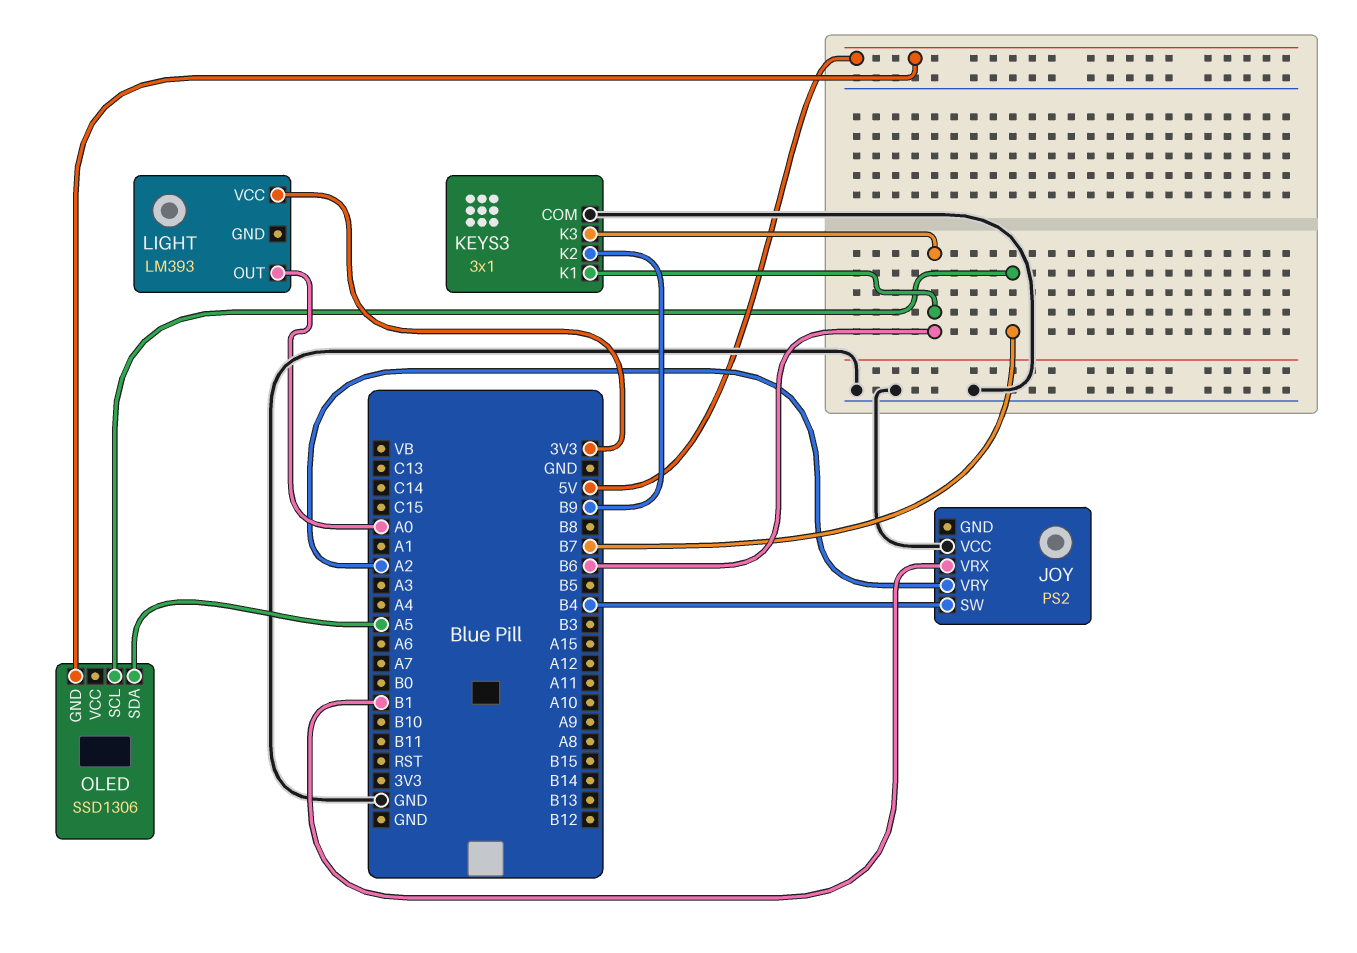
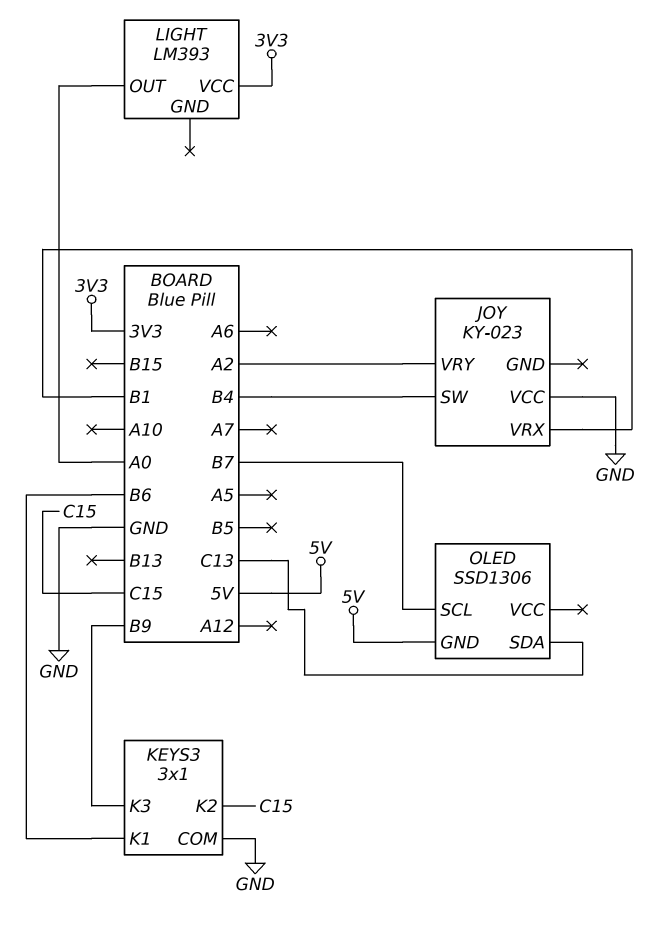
JOY: PS2 -> KY-023
KEYS3 pin K2: B9 -> C15
KEYS3 pin K3: B6 -> B9
OLED pin SDA: A5 -> C13

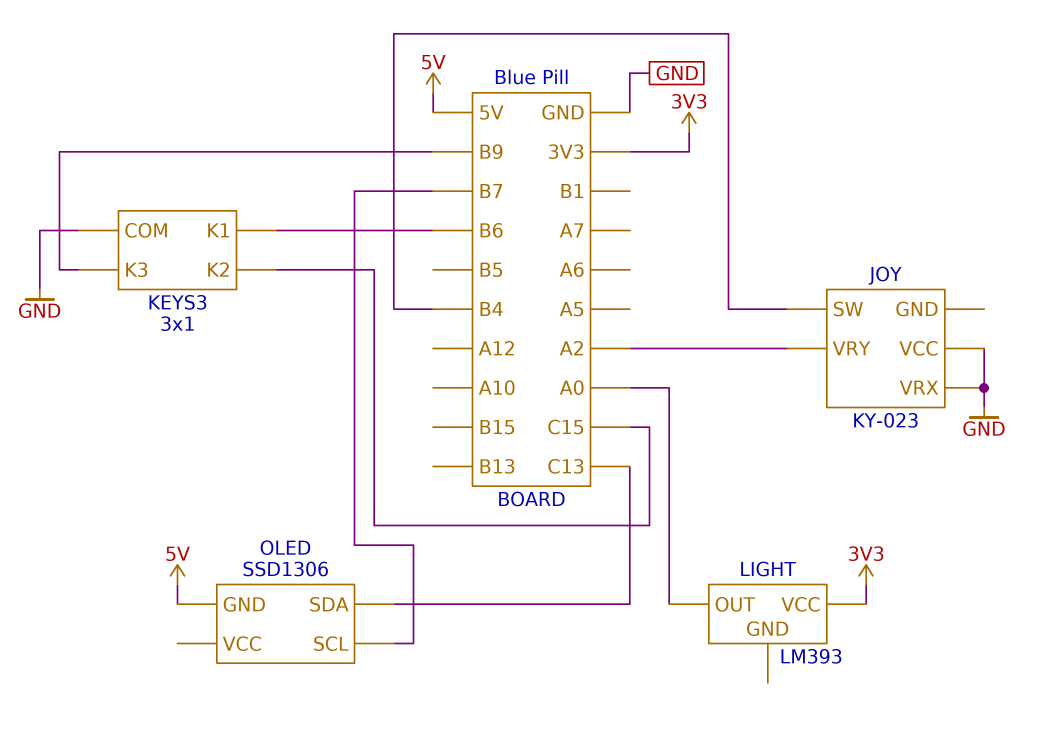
JOY pin VRX: B1 -> GND

